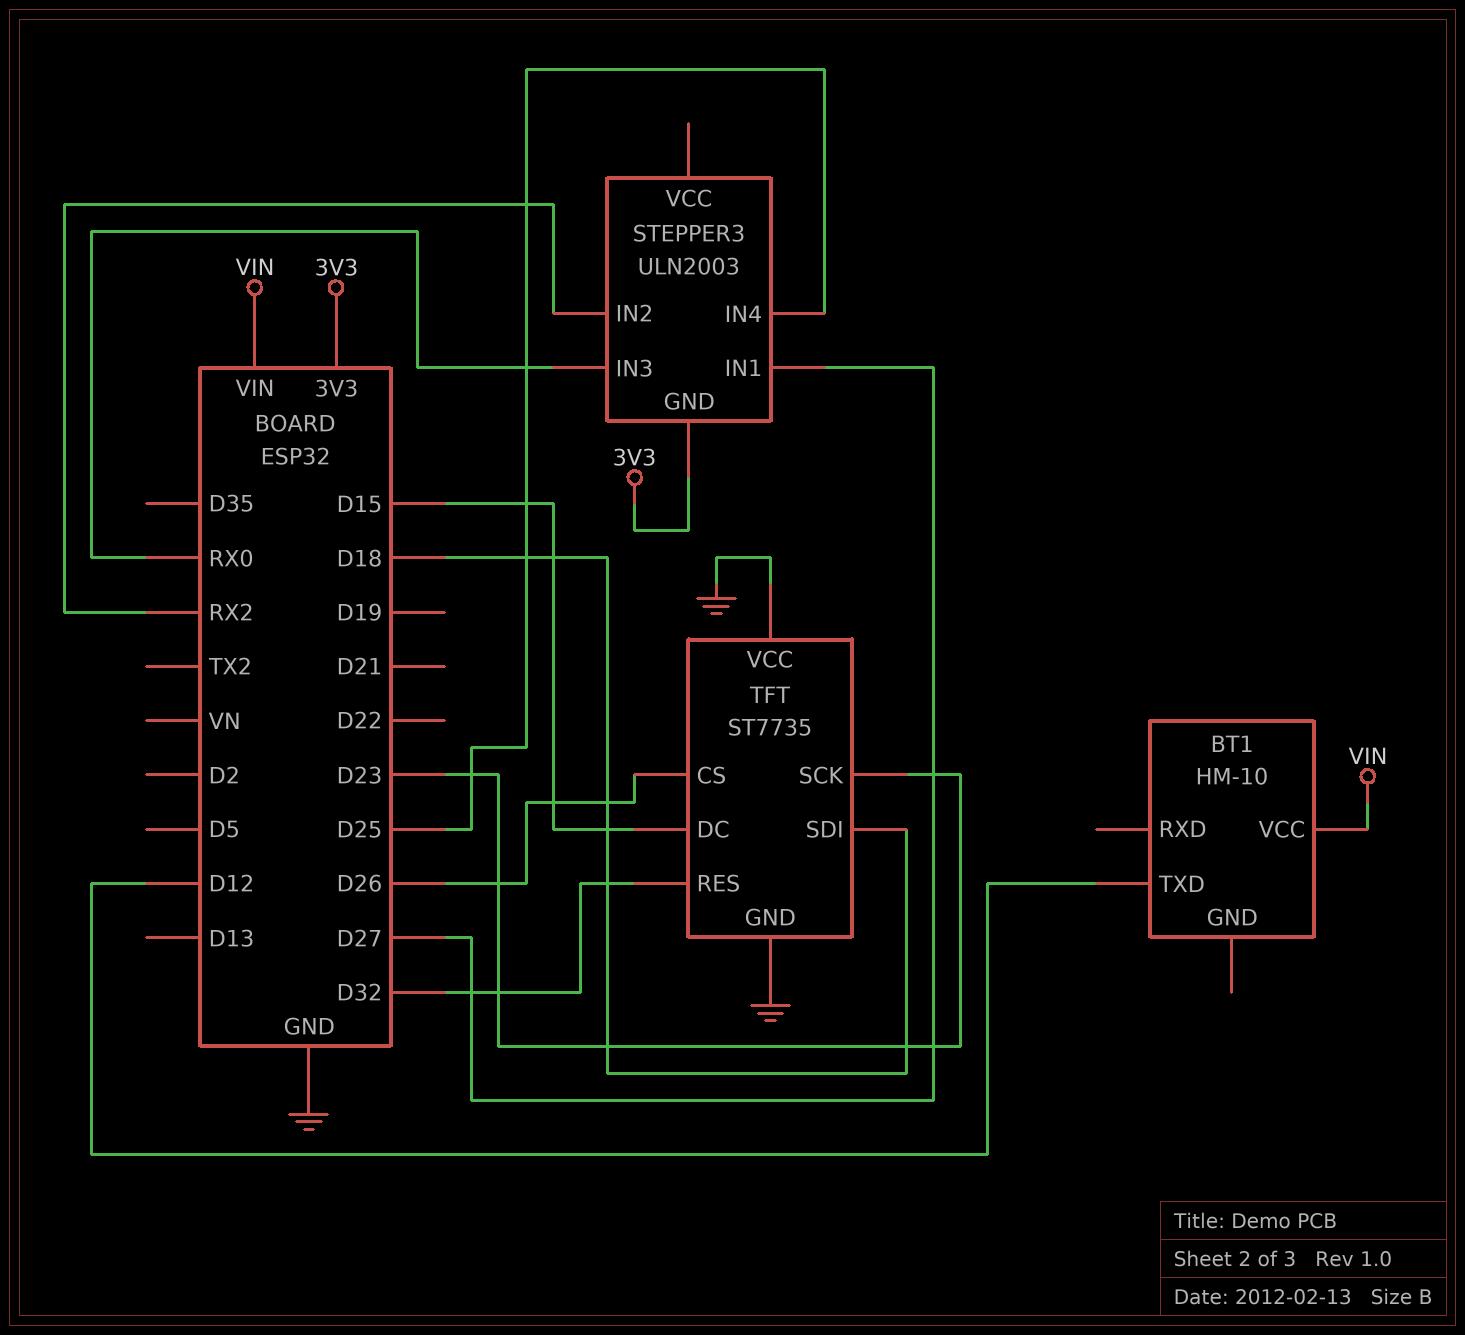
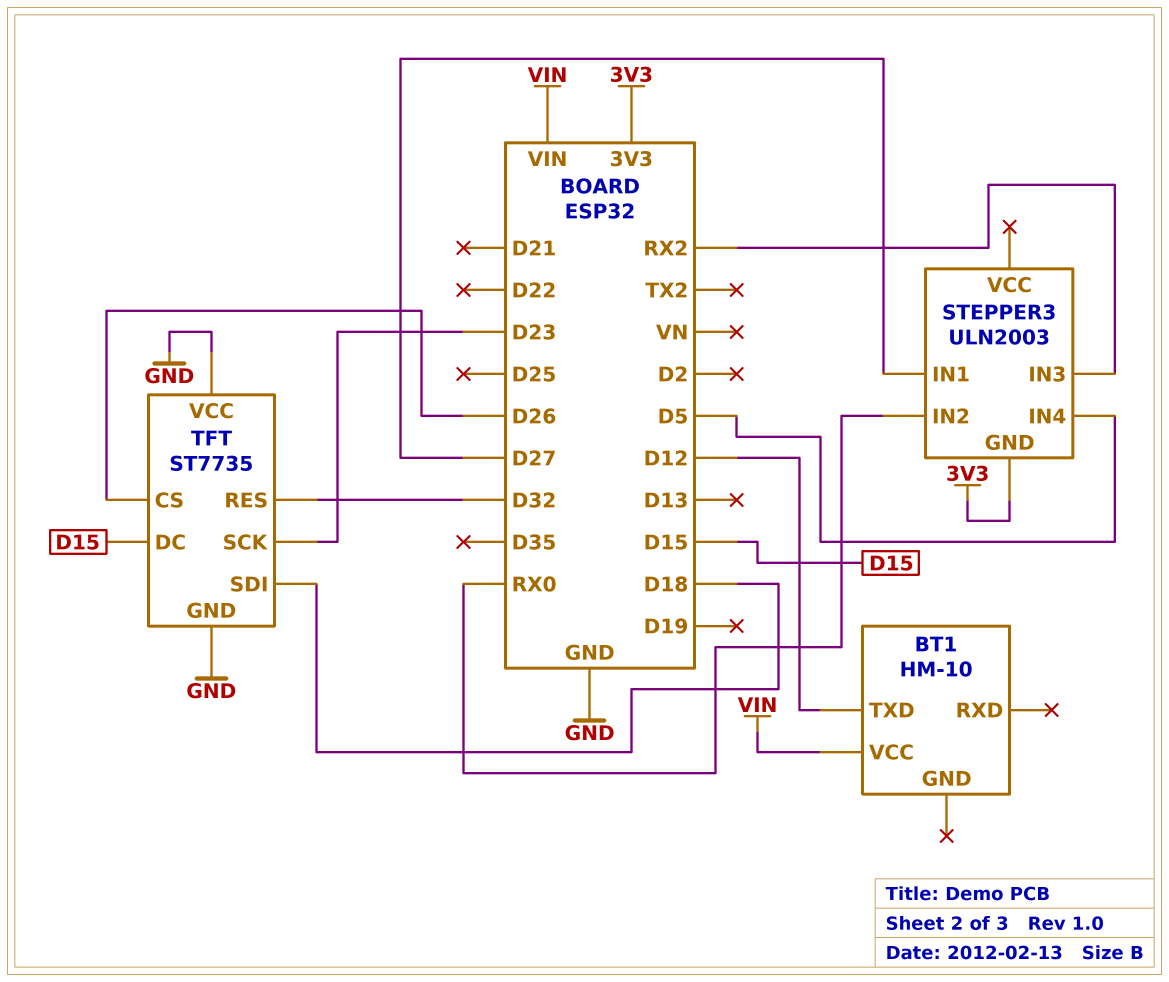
STEPPER3 pin IN2: RX2 -> RX0
STEPPER3 pin IN3: RX0 -> RX2
STEPPER3 pin IN4: D25 -> D5

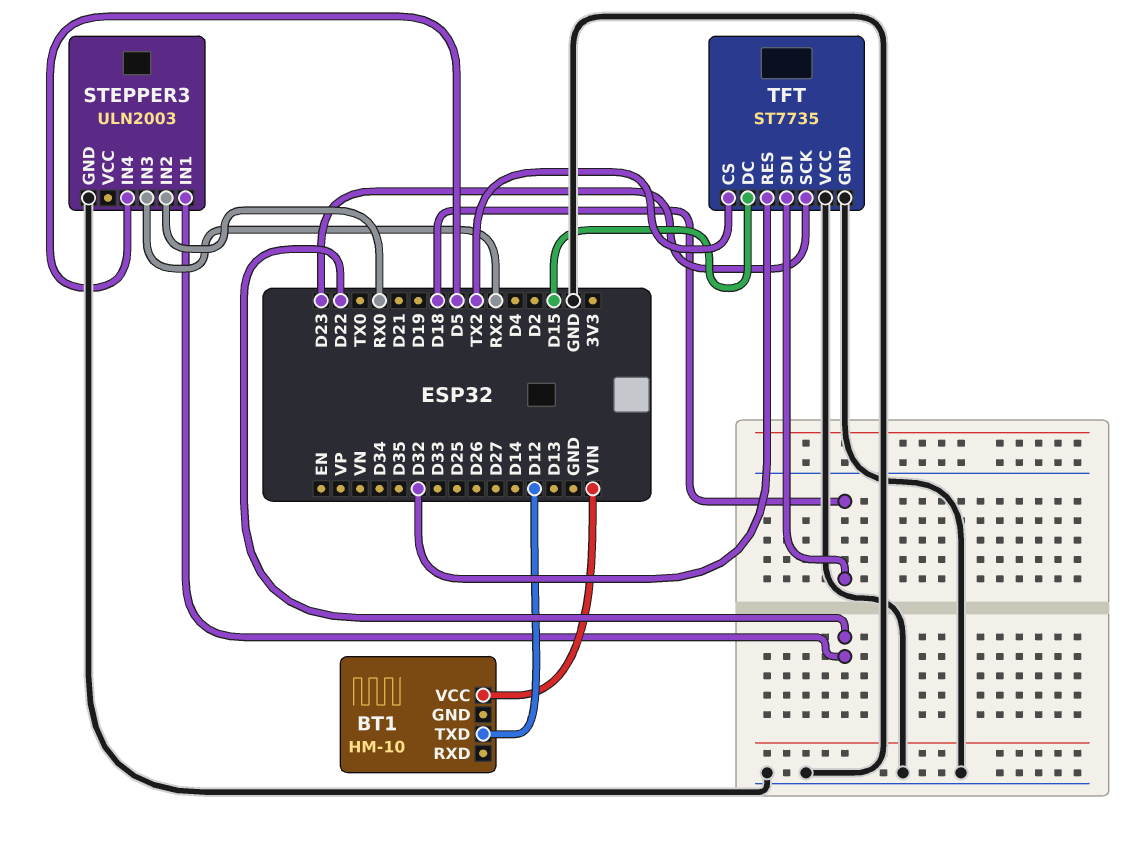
STEPPER3 pin GND: 3V3 -> GND
STEPPER3 pin IN1: D27 -> D22
TFT pin CS: D26 -> TX2

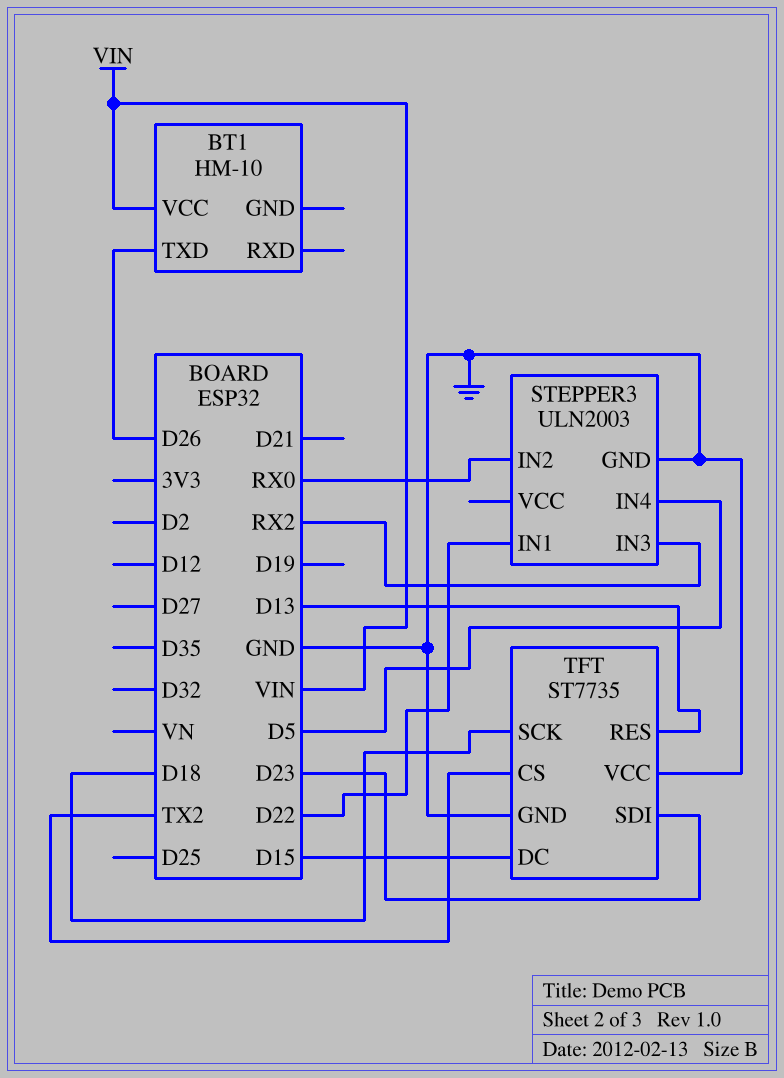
BT1 pin TXD: D12 -> D26
TFT pin RES: D32 -> D13
TFT pin SCK: D23 -> D18
TFT pin SDI: D18 -> D23

